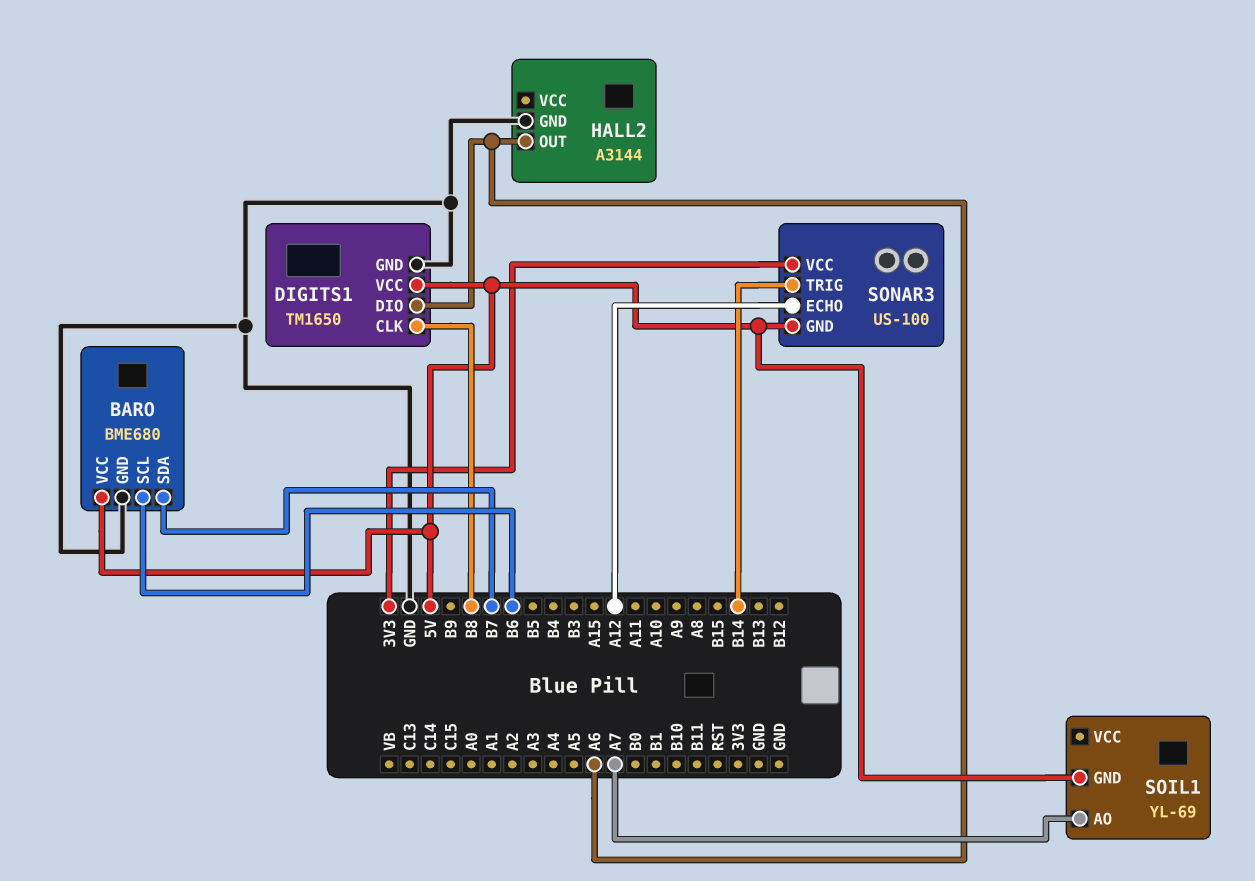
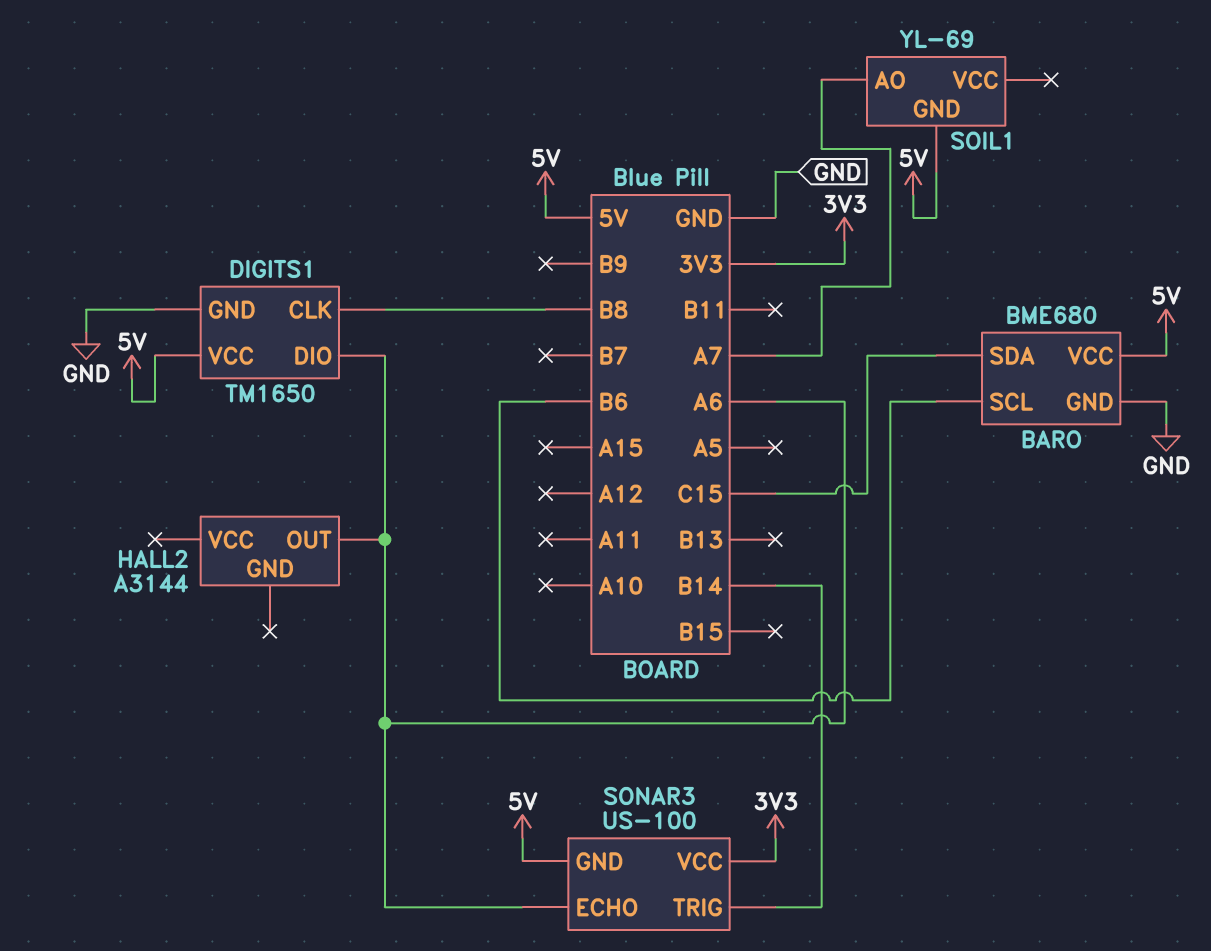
BARO pin SDA: B7 -> C15
HALL2 pin GND: GND -> none
SONAR3 pin ECHO: A12 -> A6

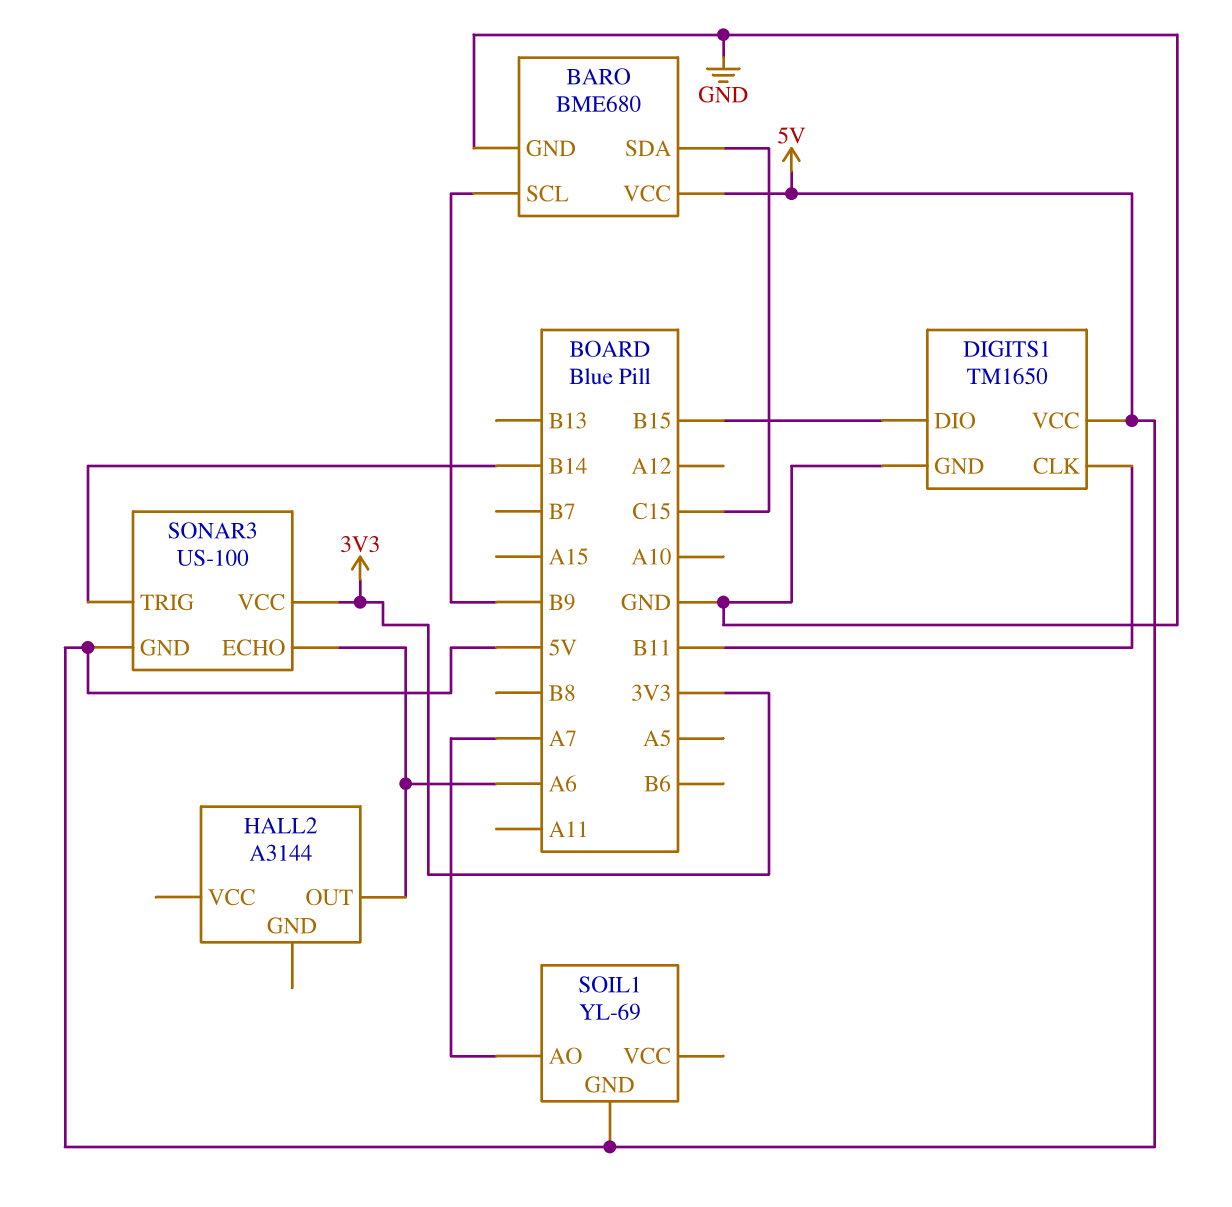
BARO pin SCL: B6 -> B9
DIGITS1 pin CLK: B8 -> B11
DIGITS1 pin DIO: A6 -> B15

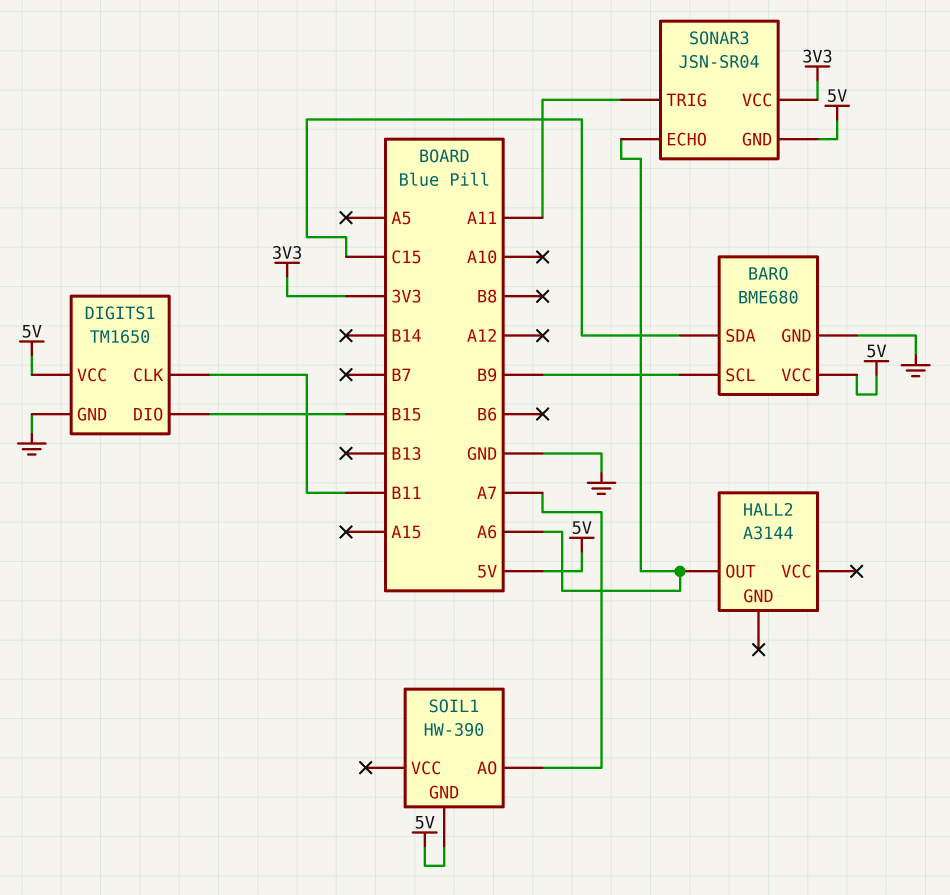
SOIL1: YL-69 -> HW-390
SONAR3: US-100 -> JSN-SR04
SONAR3 pin TRIG: B14 -> A11

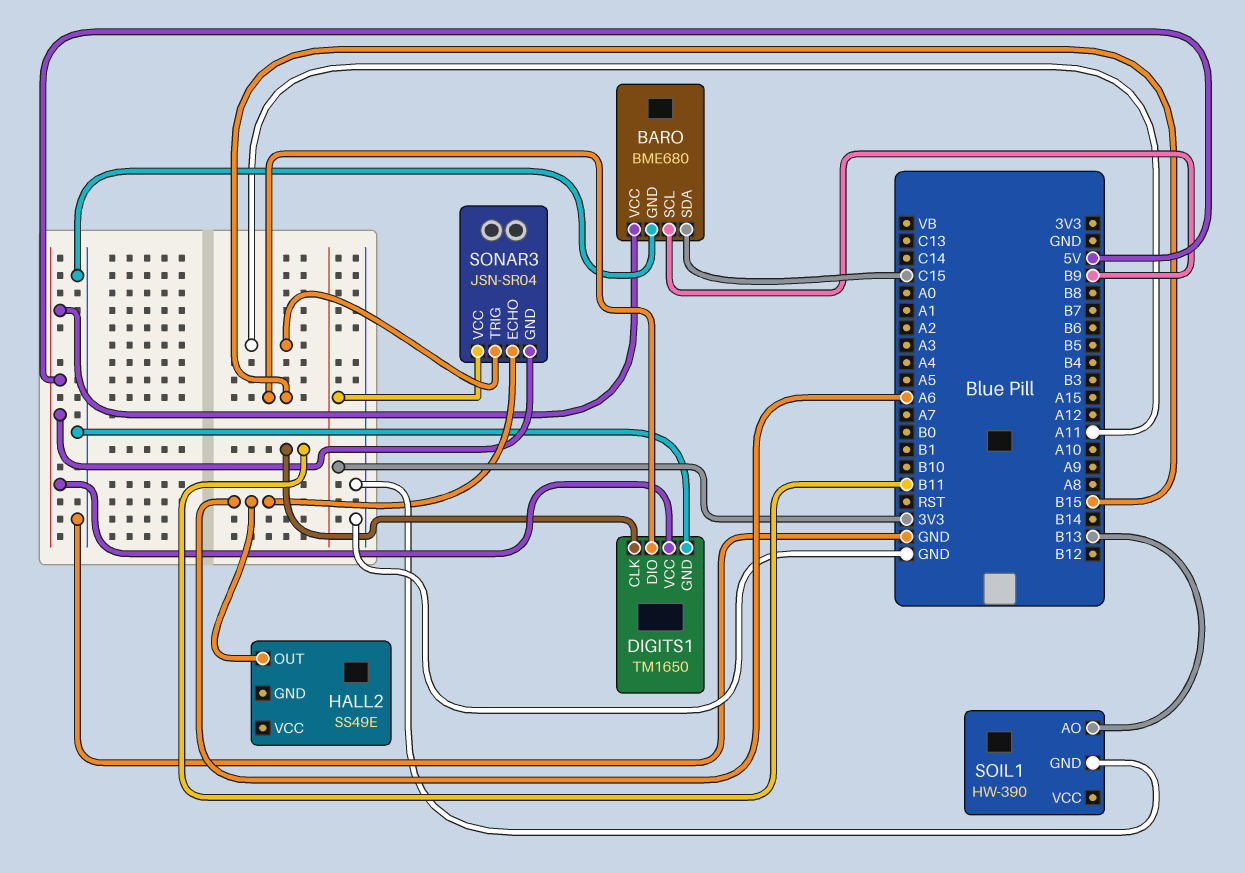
HALL2: A3144 -> SS49E
SOIL1 pin AO: A7 -> B13
SOIL1 pin GND: 5V -> GND

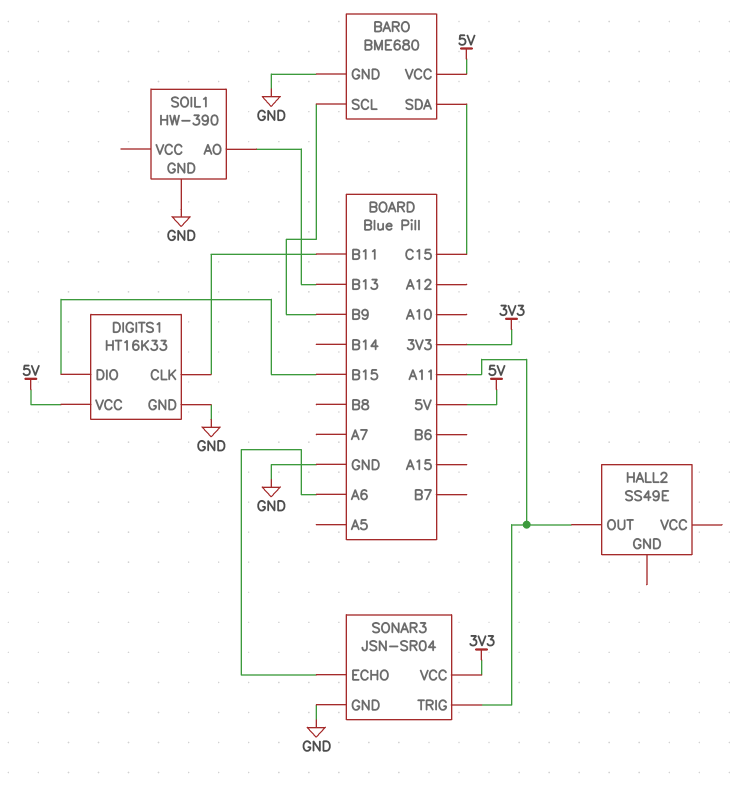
DIGITS1: TM1650 -> HT16K33
HALL2 pin OUT: A6 -> A11
SONAR3 pin GND: 5V -> GND

